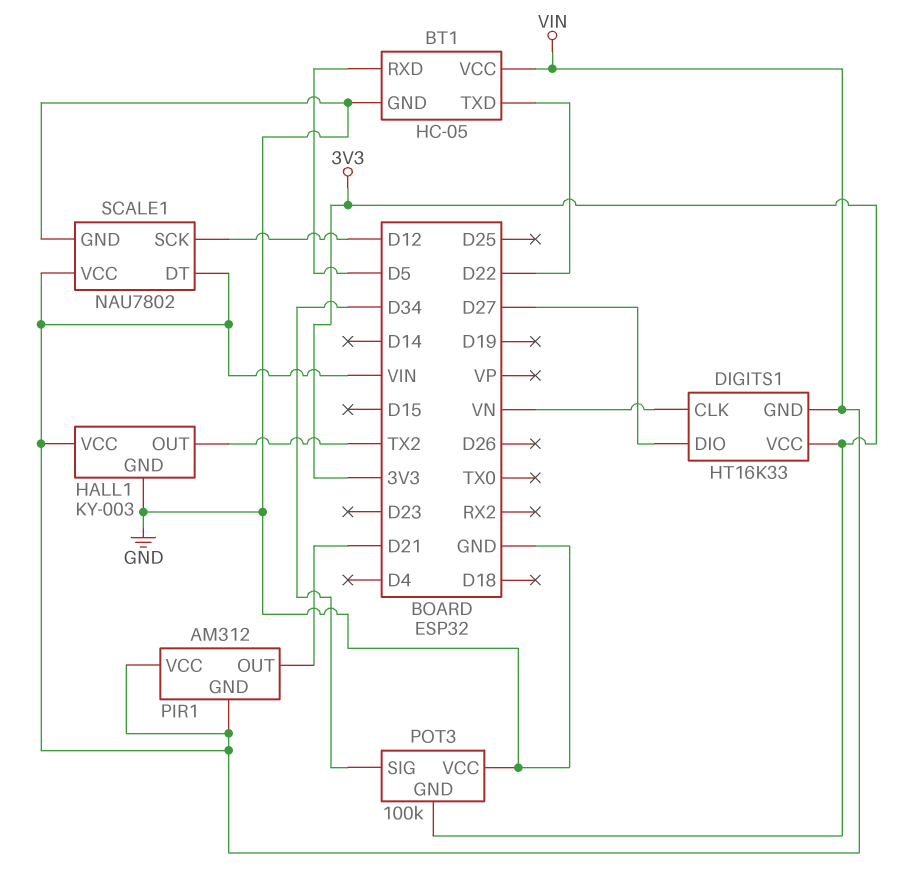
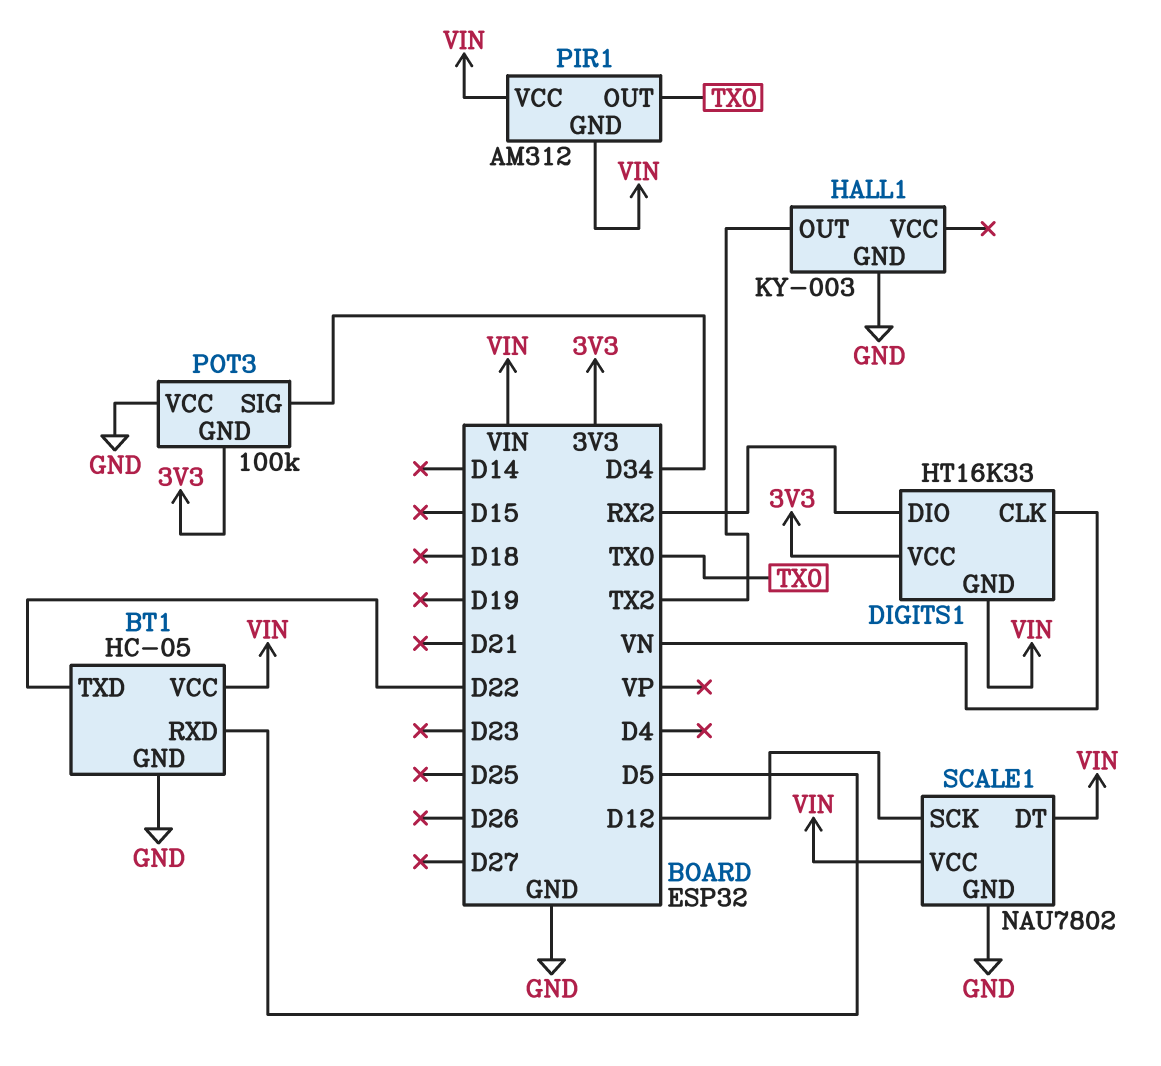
DIGITS1 pin DIO: D27 -> RX2
HALL1 pin VCC: VIN -> none
PIR1 pin OUT: D21 -> TX0

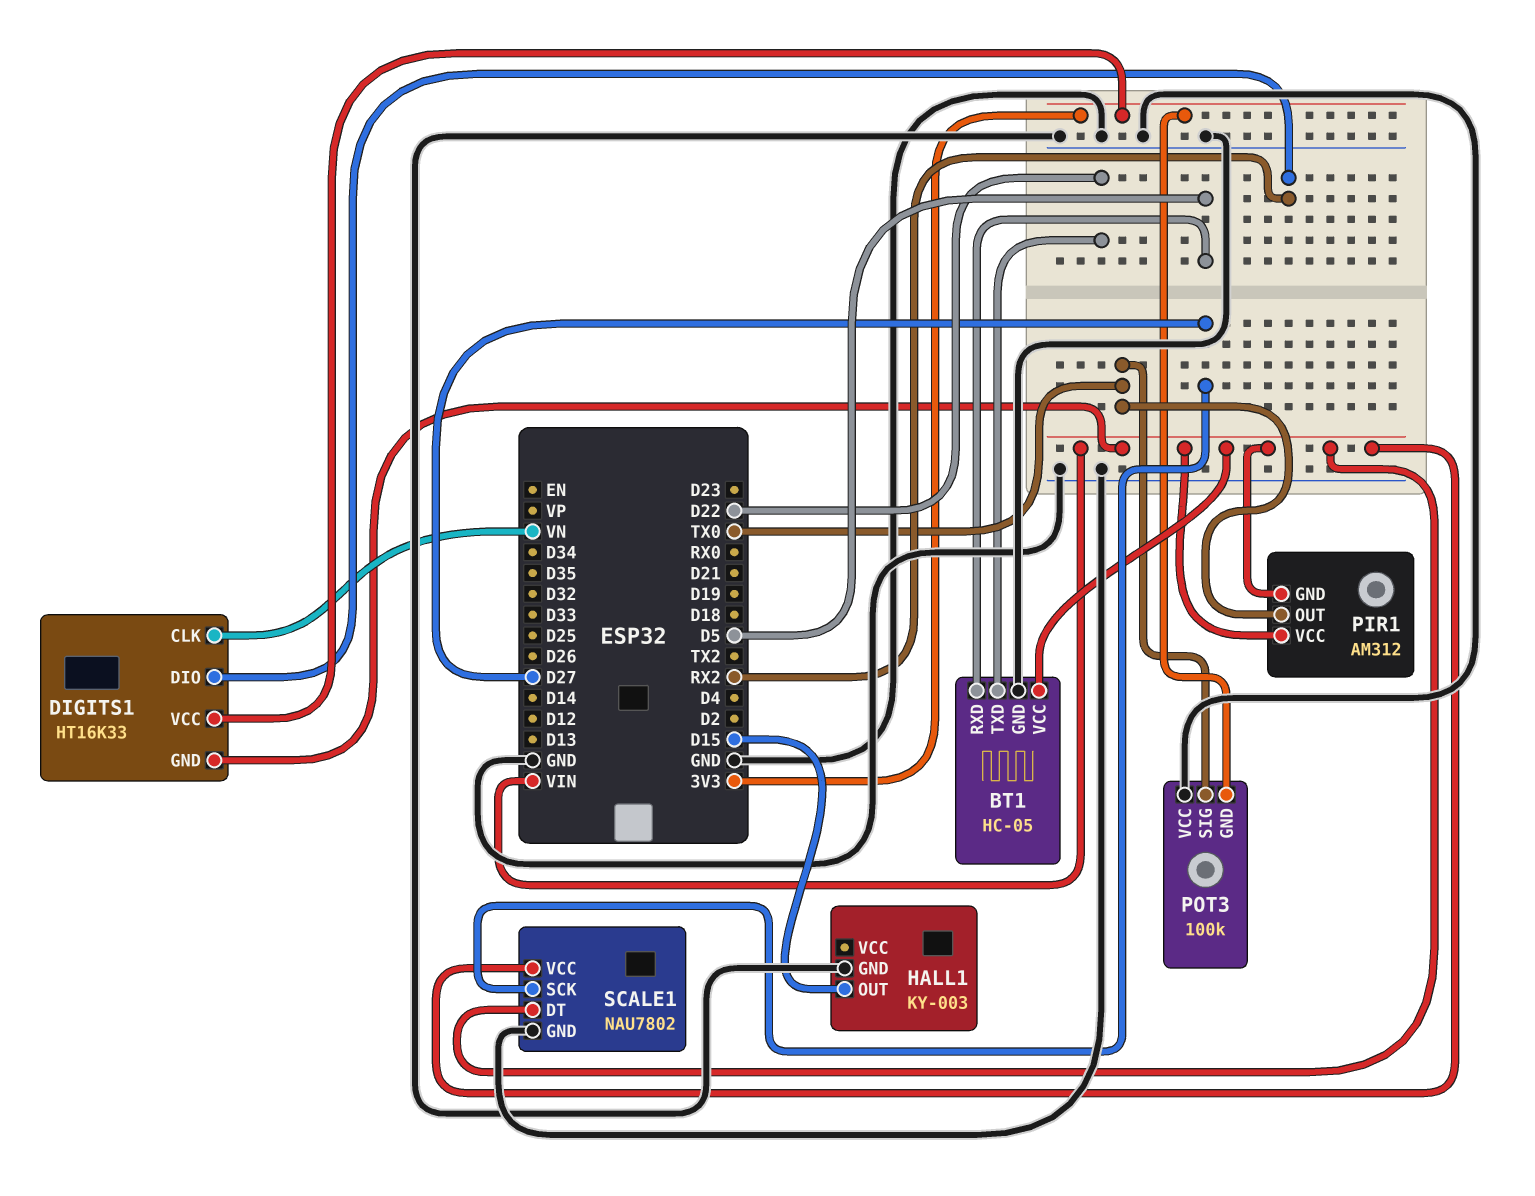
HALL1 pin OUT: TX2 -> D15
POT3 pin SIG: D34 -> TX0
SCALE1 pin SCK: D12 -> D27

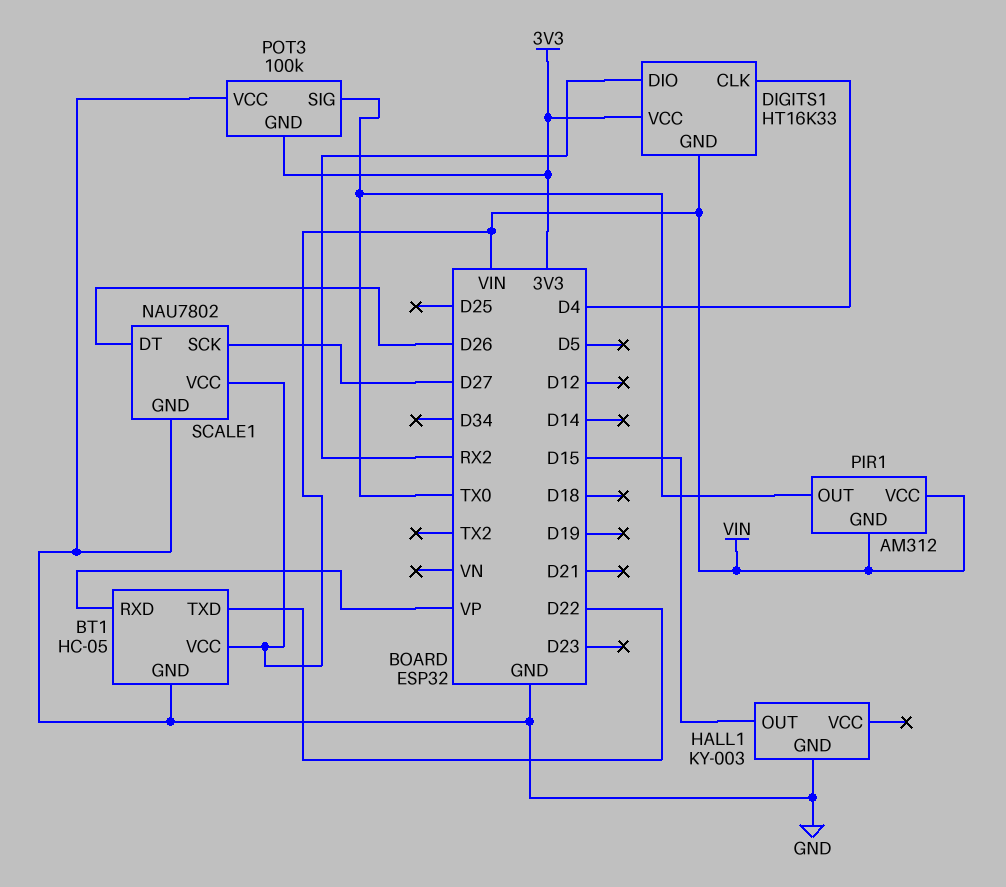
BT1 pin RXD: D5 -> VP
DIGITS1 pin CLK: VN -> D4
SCALE1 pin DT: VIN -> D26

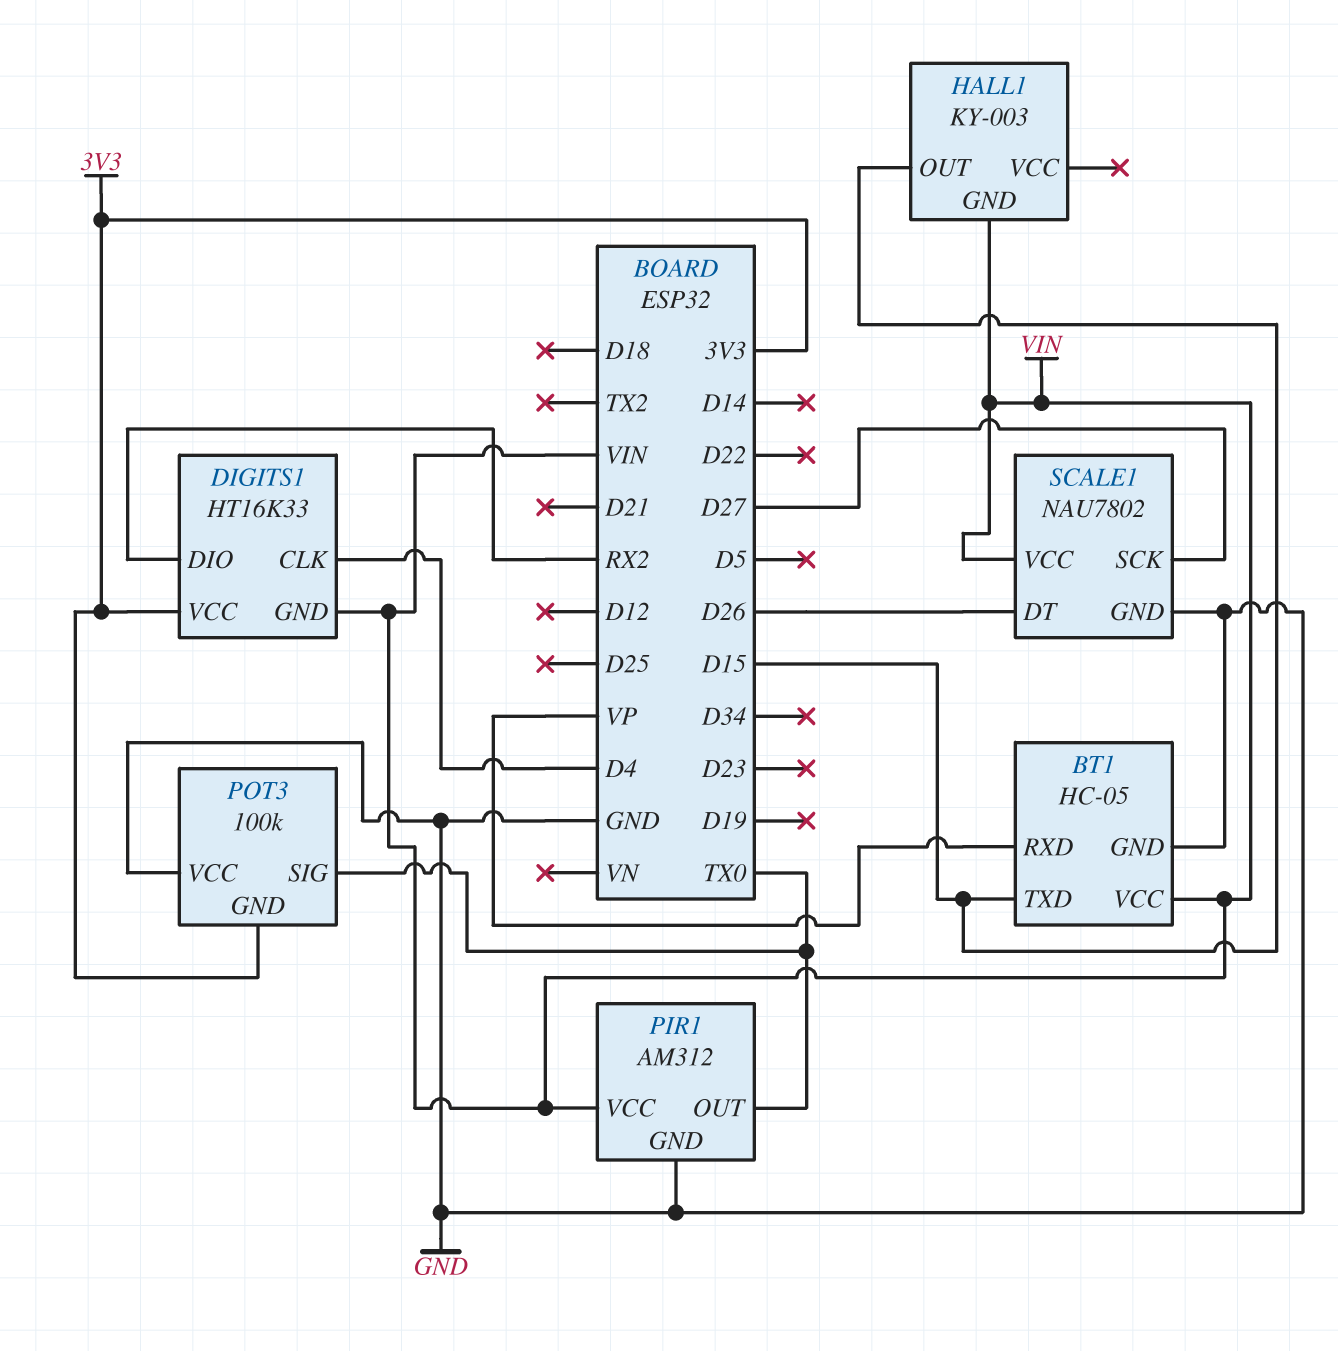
BT1 pin TXD: D22 -> D15
HALL1 pin GND: GND -> VIN
PIR1 pin GND: VIN -> GND

